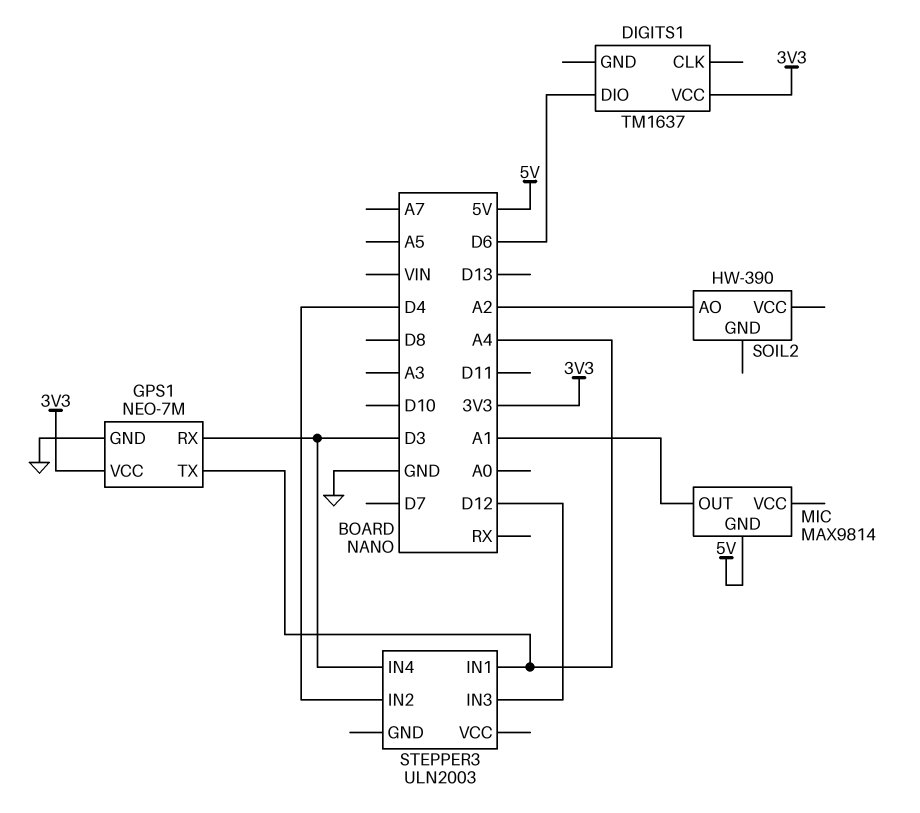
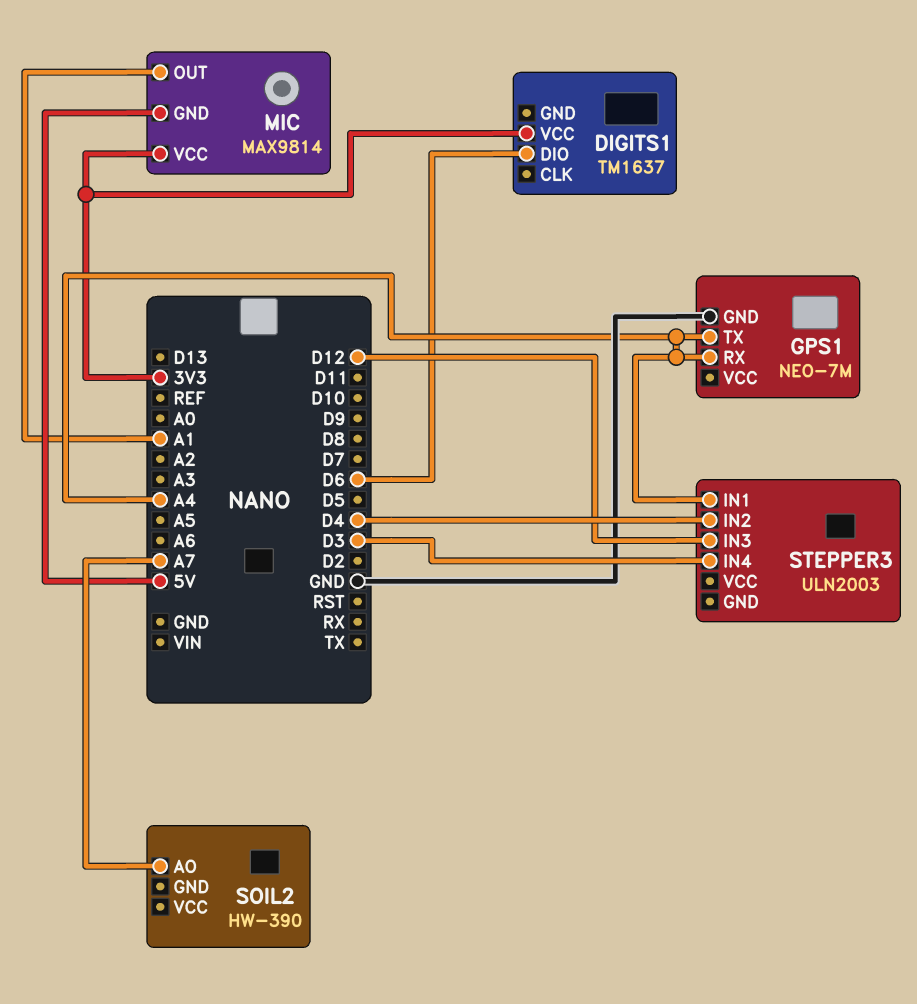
GPS1 pin RX: D3 -> A4
GPS1 pin VCC: 3V3 -> none
MIC pin VCC: none -> 3V3
SOIL2 pin AO: A2 -> A7

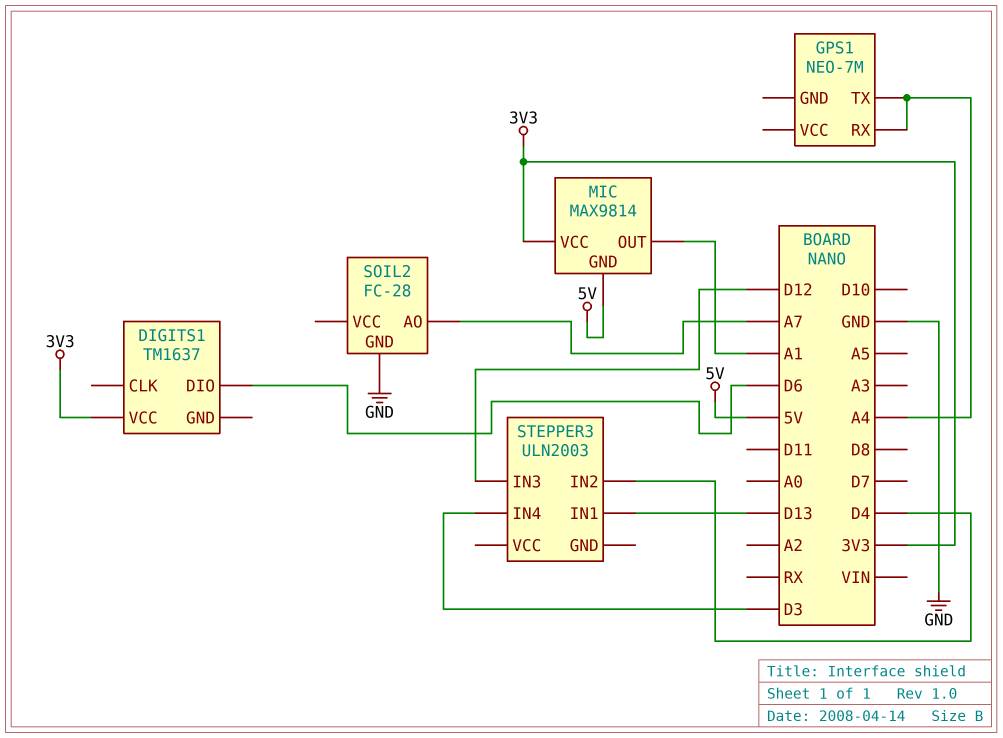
GPS1 pin GND: GND -> none
SOIL2: HW-390 -> FC-28
SOIL2 pin GND: none -> GND
STEPPER3 pin IN1: A4 -> D13

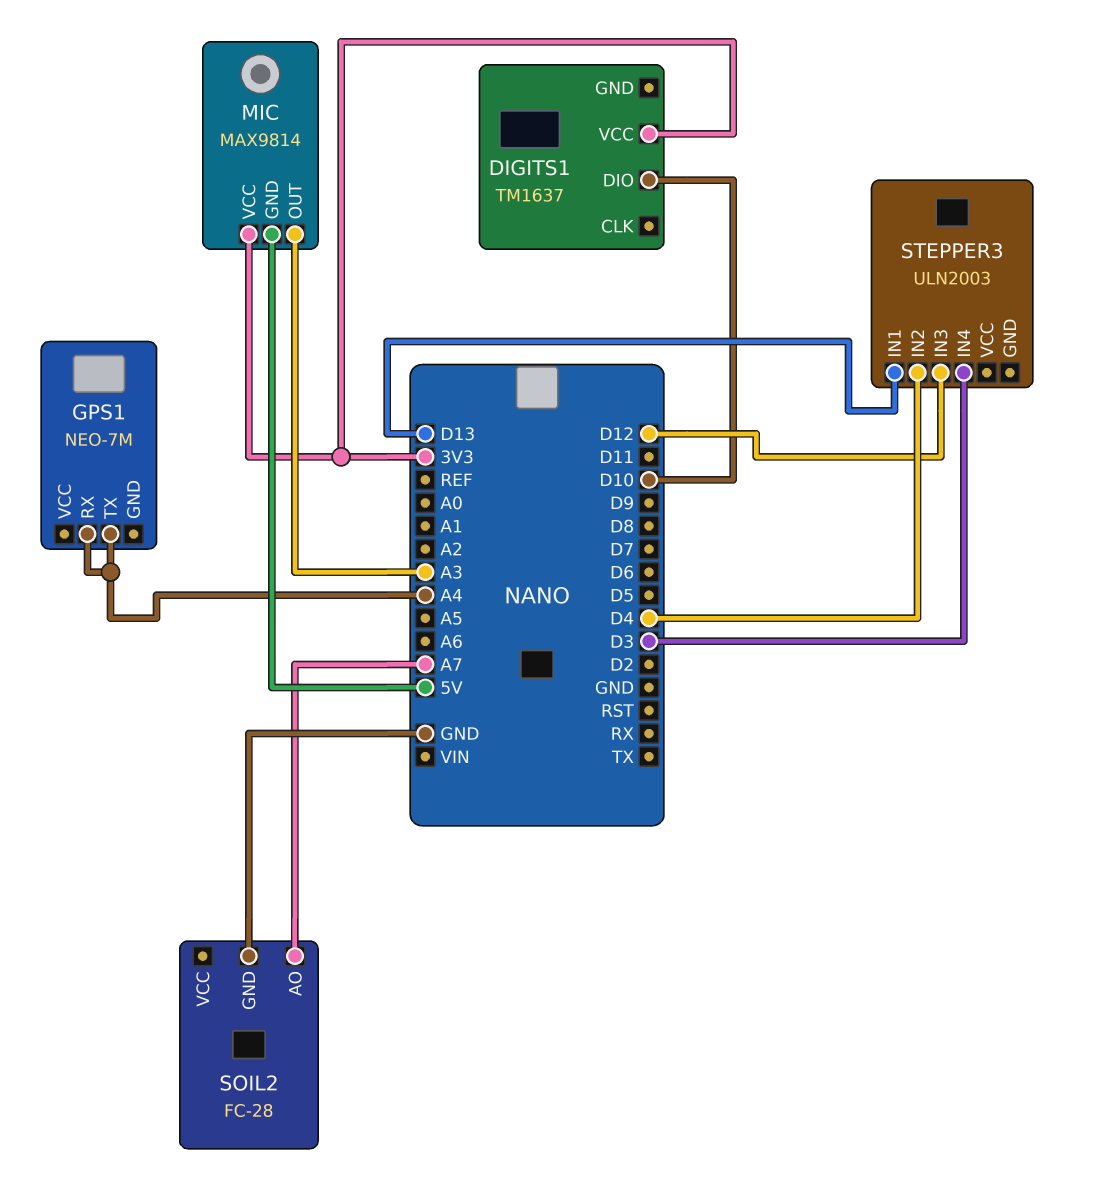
DIGITS1 pin DIO: D6 -> D10
MIC pin OUT: A1 -> A3

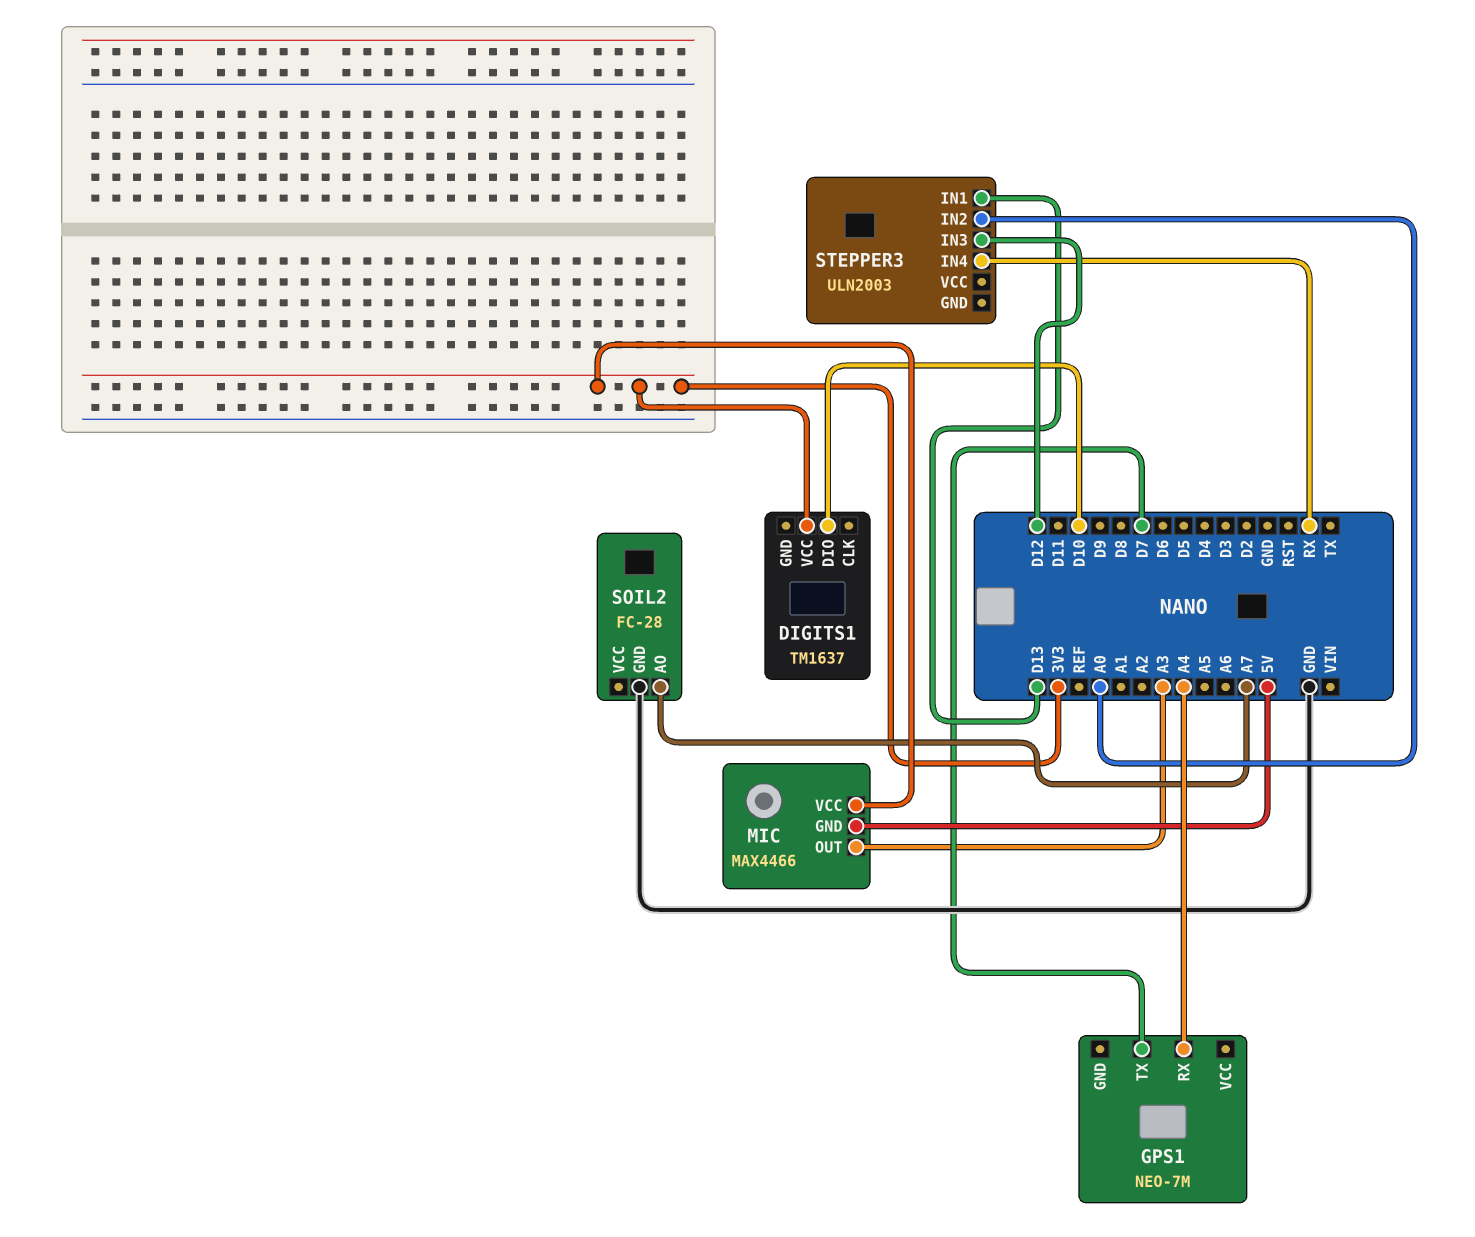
GPS1 pin TX: A4 -> D7
MIC: MAX9814 -> MAX4466
STEPPER3 pin IN2: D4 -> A0
STEPPER3 pin IN4: D3 -> RX

